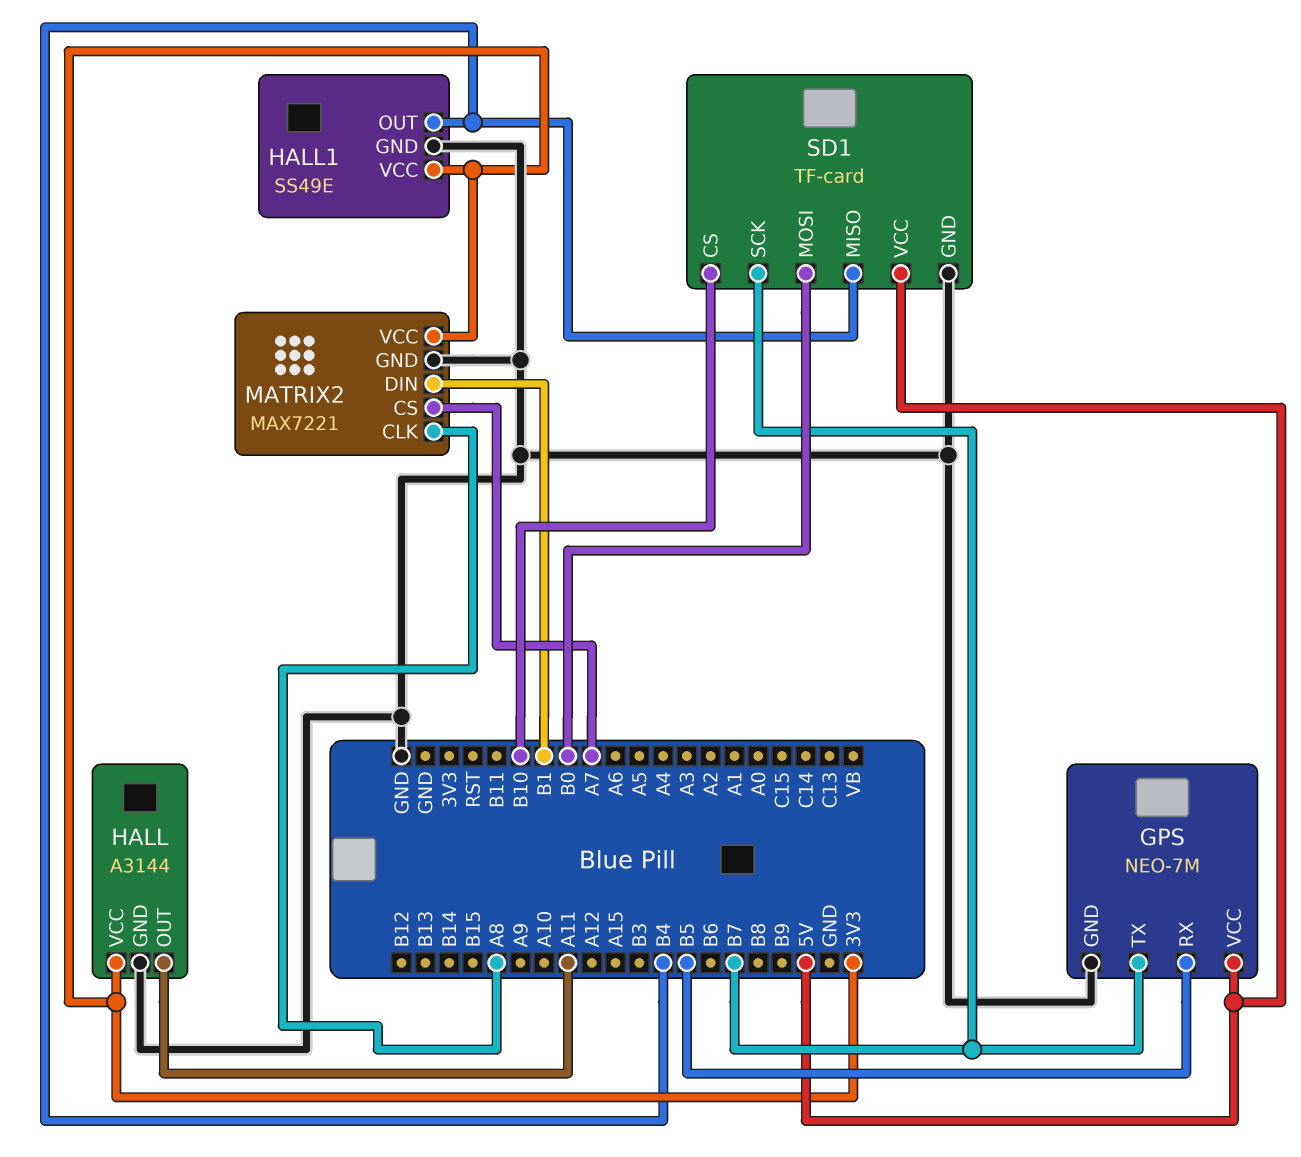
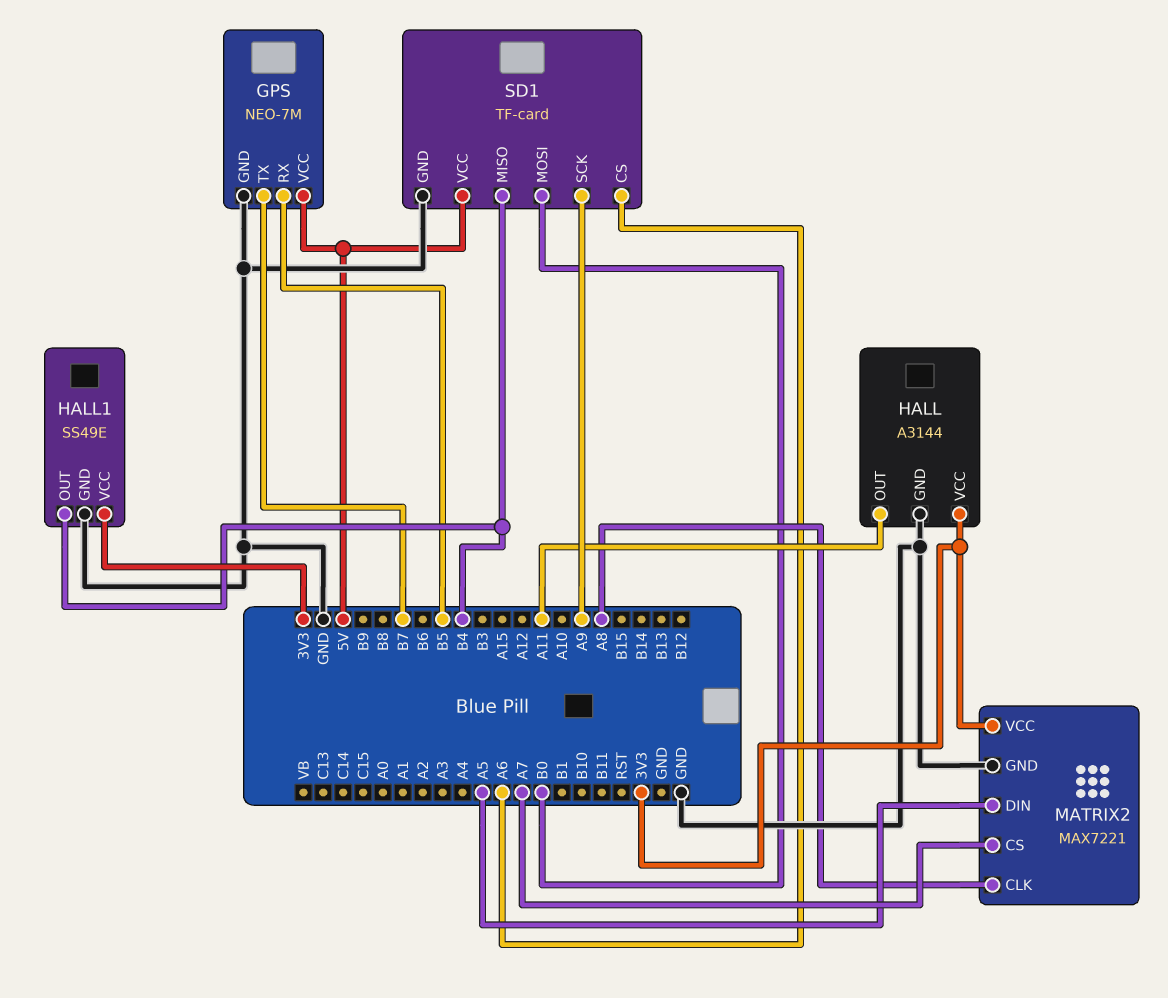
MATRIX2 pin DIN: B1 -> A5
SD1 pin CS: B10 -> A6
SD1 pin SCK: B7 -> A9

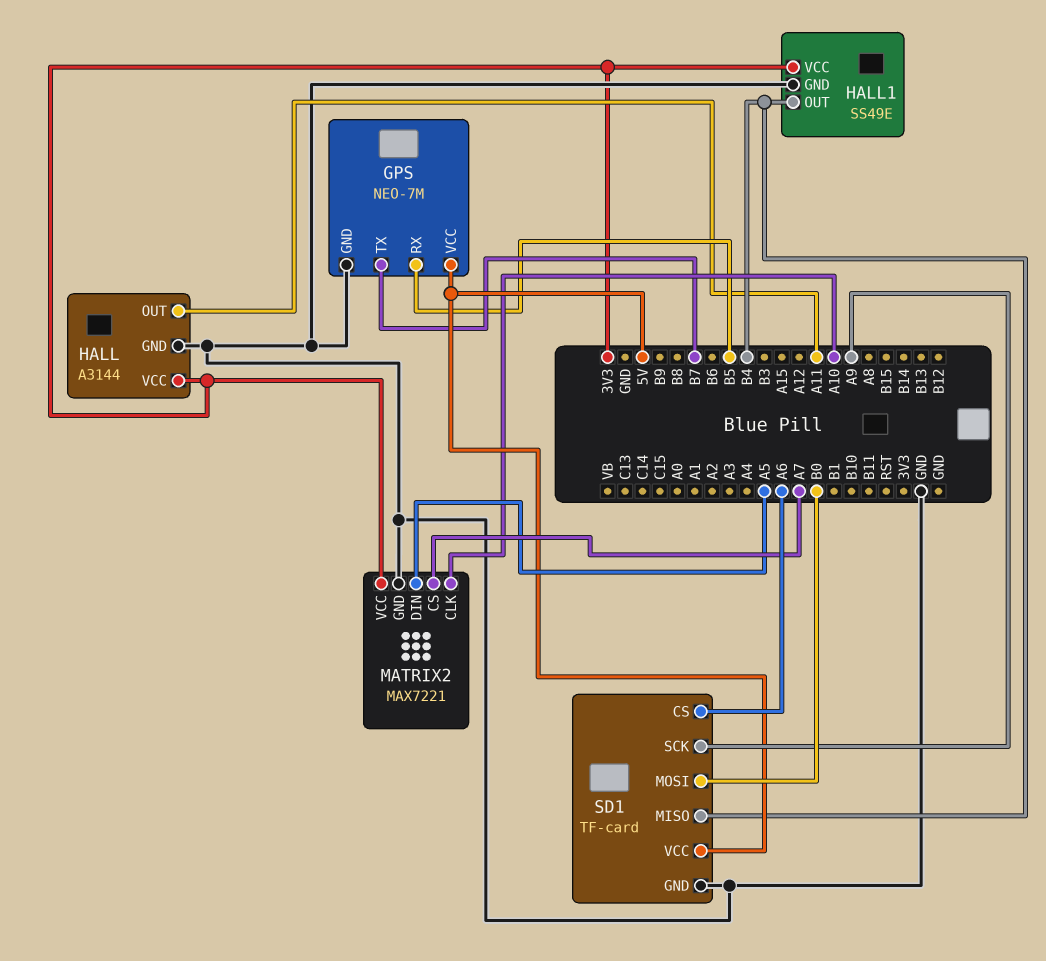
MATRIX2 pin CLK: A8 -> A10

